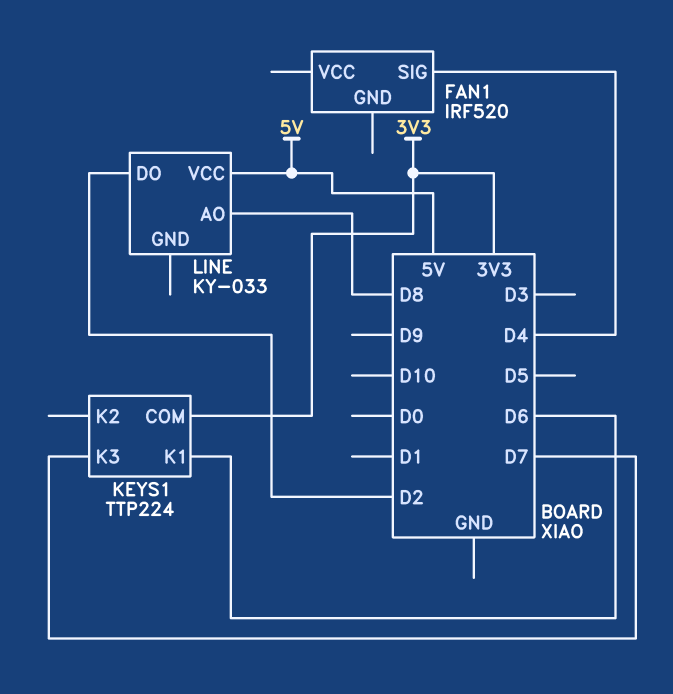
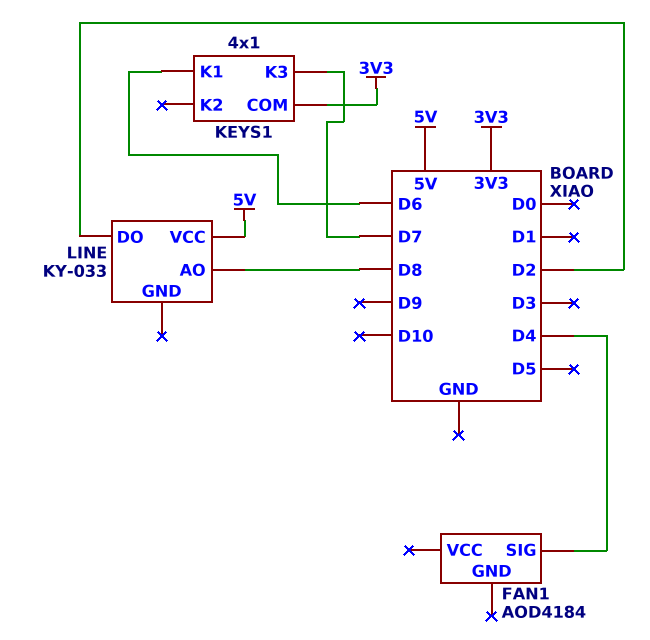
FAN1: IRF520 -> AOD4184
KEYS1: TTP224 -> 4x1

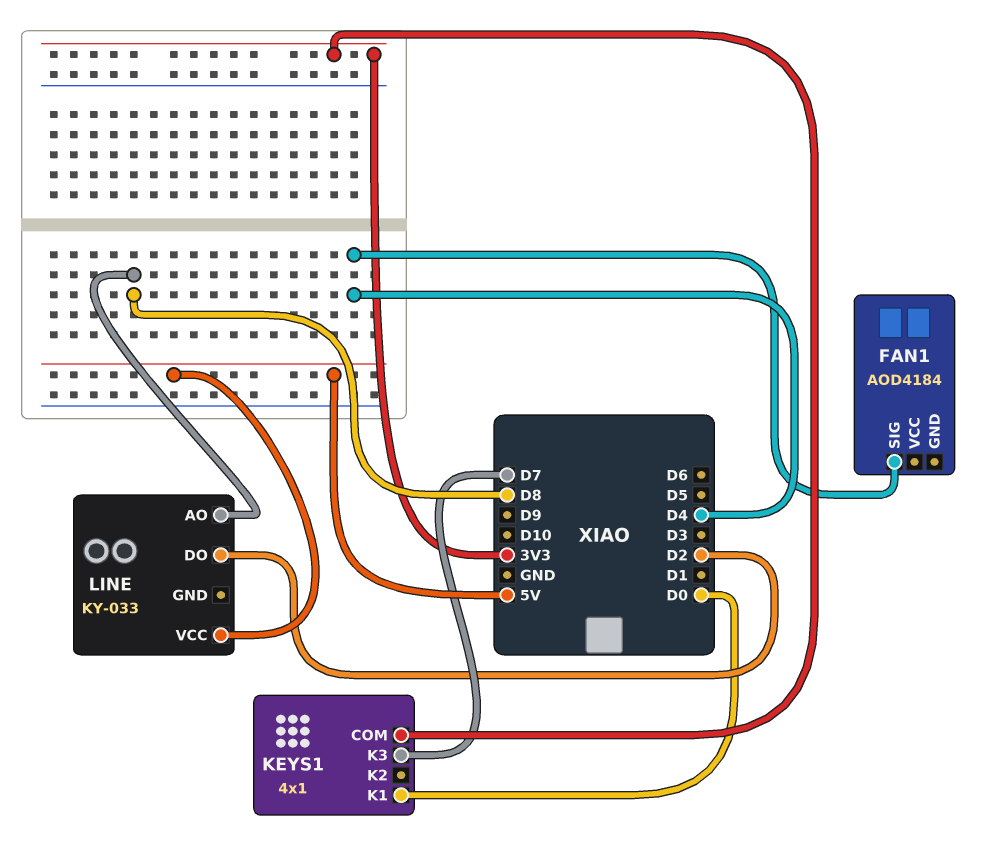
KEYS1 pin K1: D6 -> D0

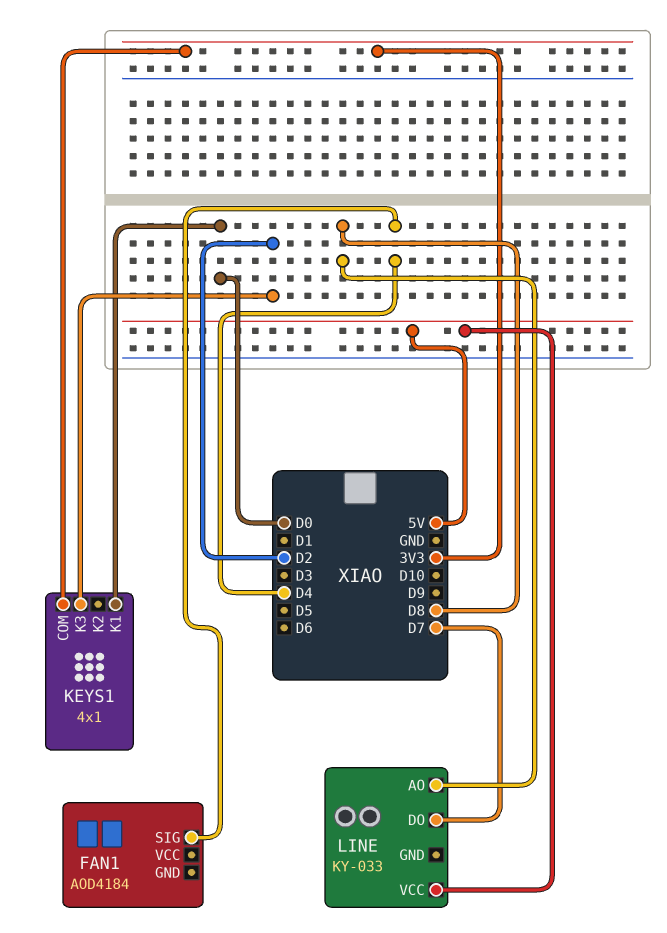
KEYS1 pin K3: D7 -> D2
LINE pin DO: D2 -> D7

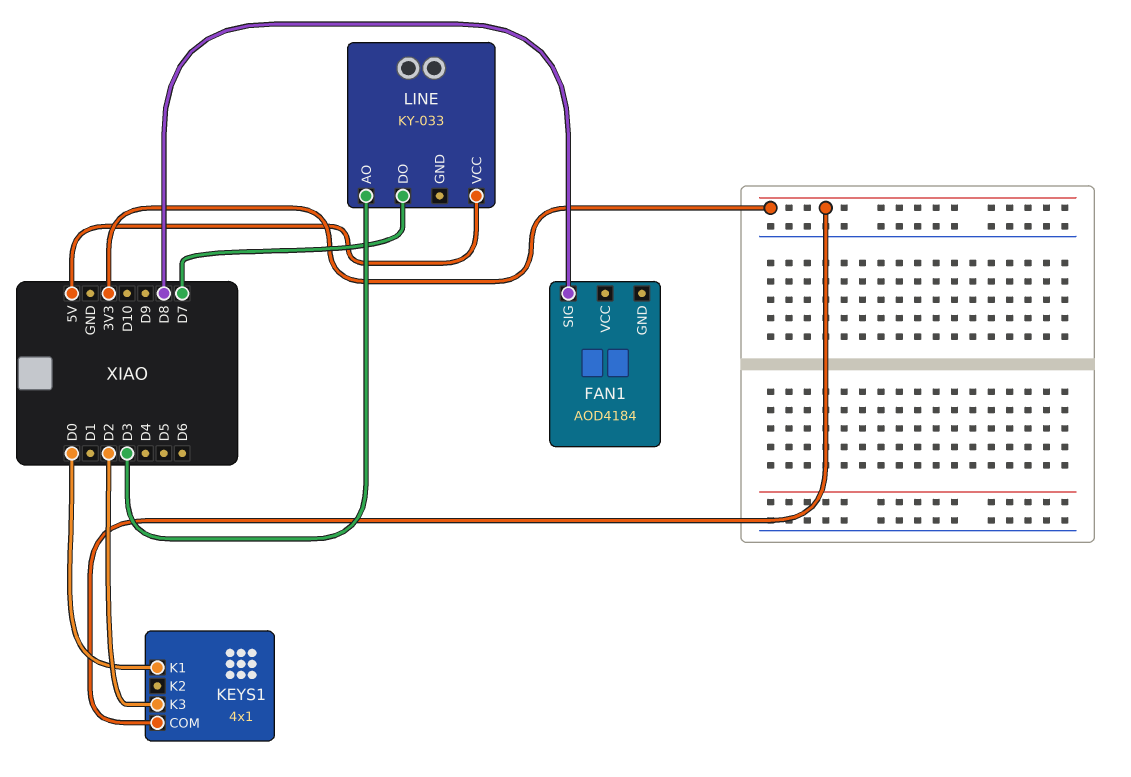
FAN1 pin SIG: D4 -> D8
LINE pin AO: D8 -> D3

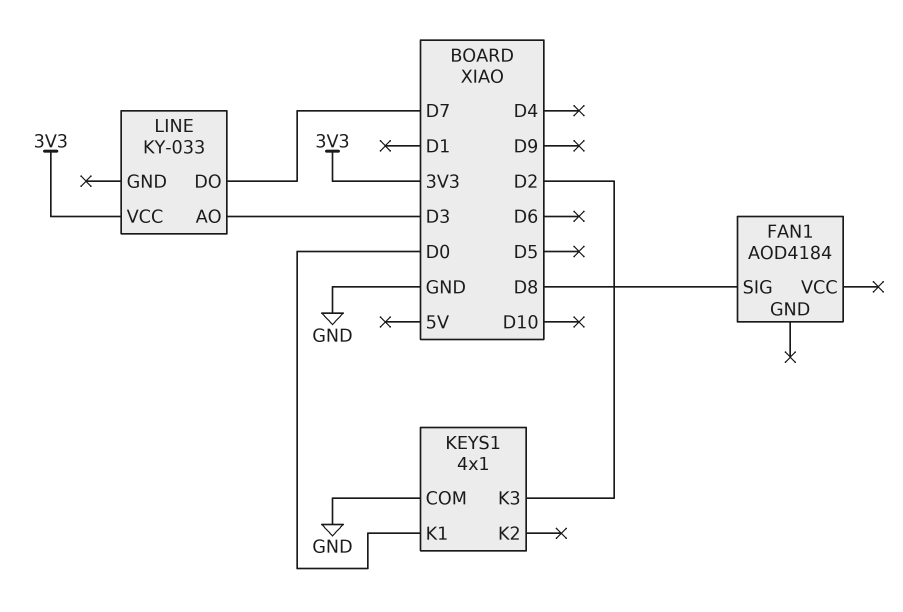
KEYS1 pin COM: 3V3 -> GND
LINE pin VCC: 5V -> 3V3

